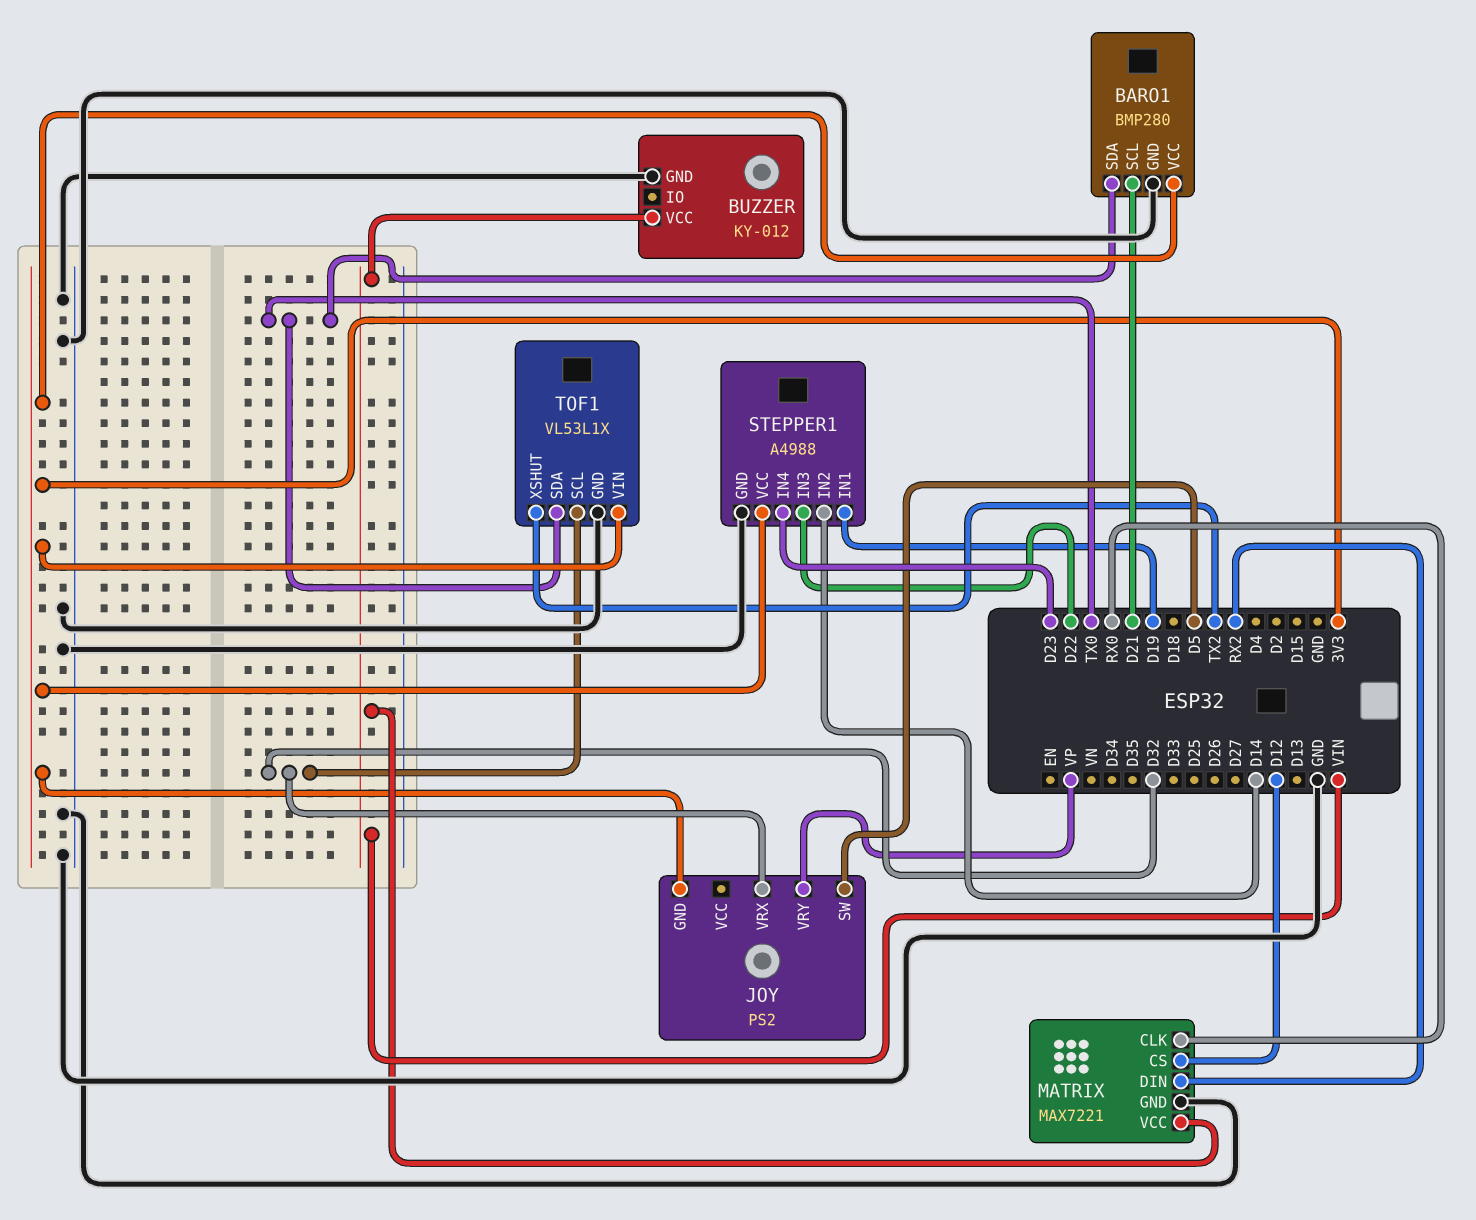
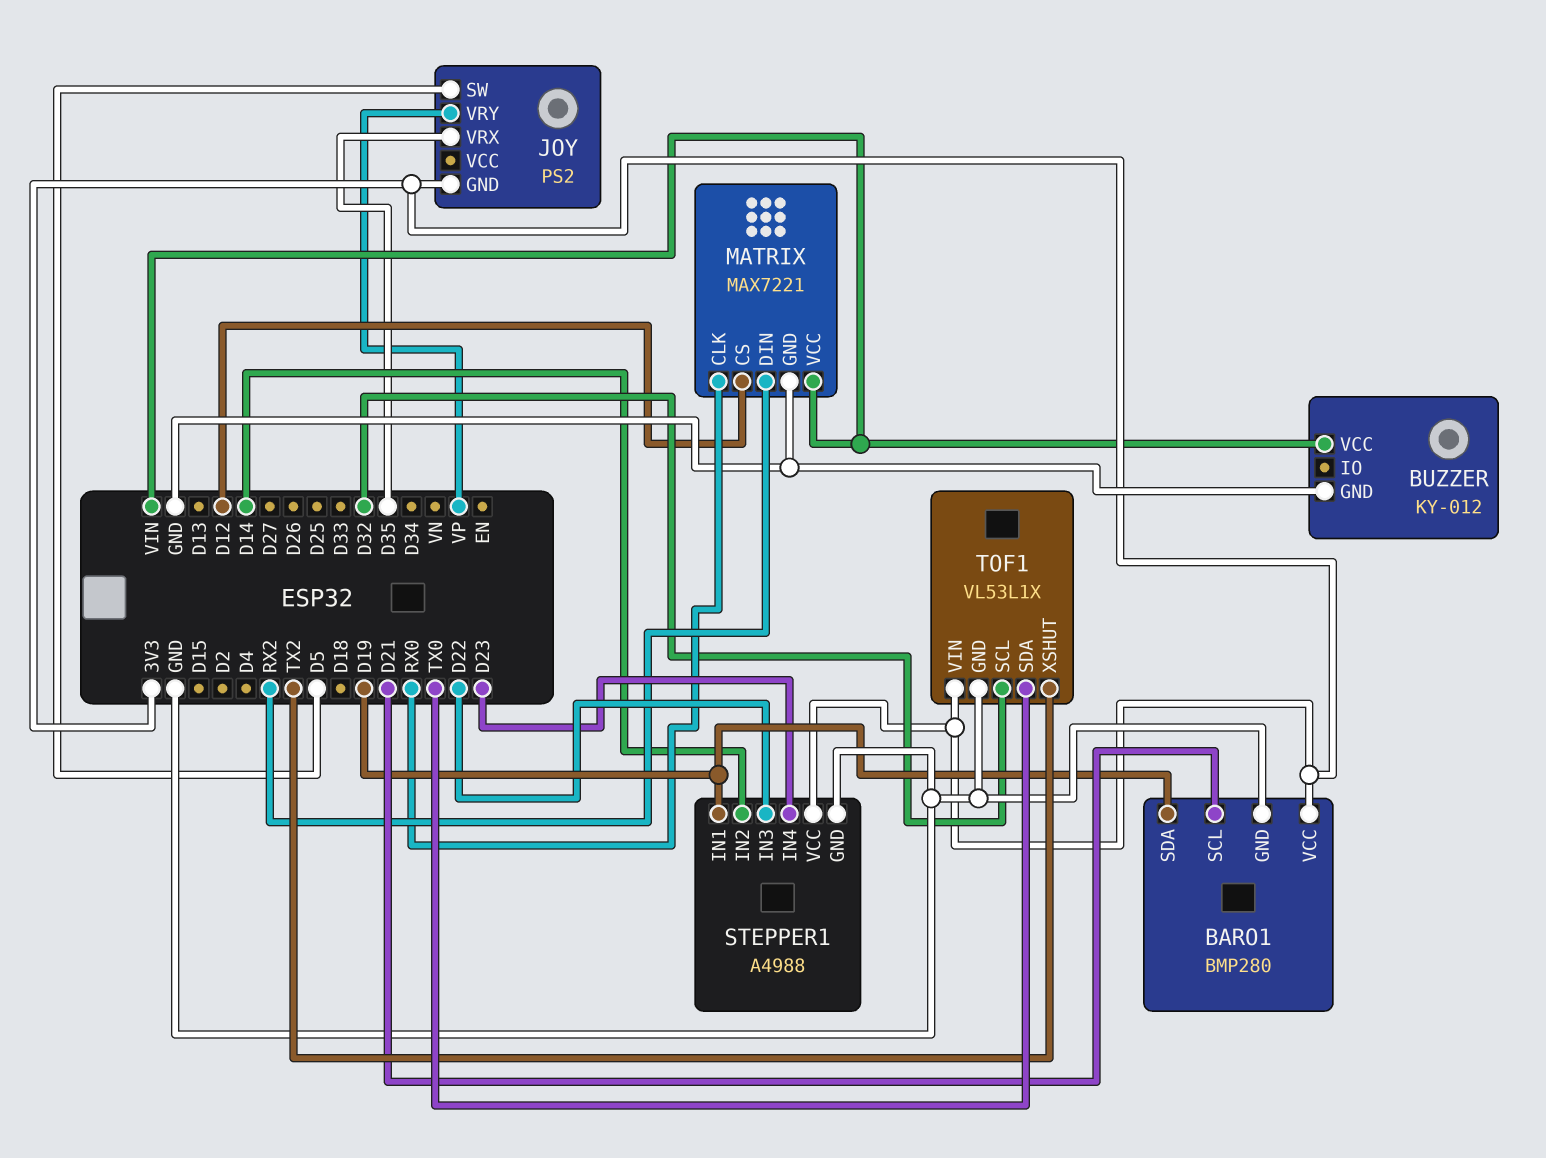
BARO1 pin SDA: TX0 -> D19
JOY pin VRX: D32 -> D35

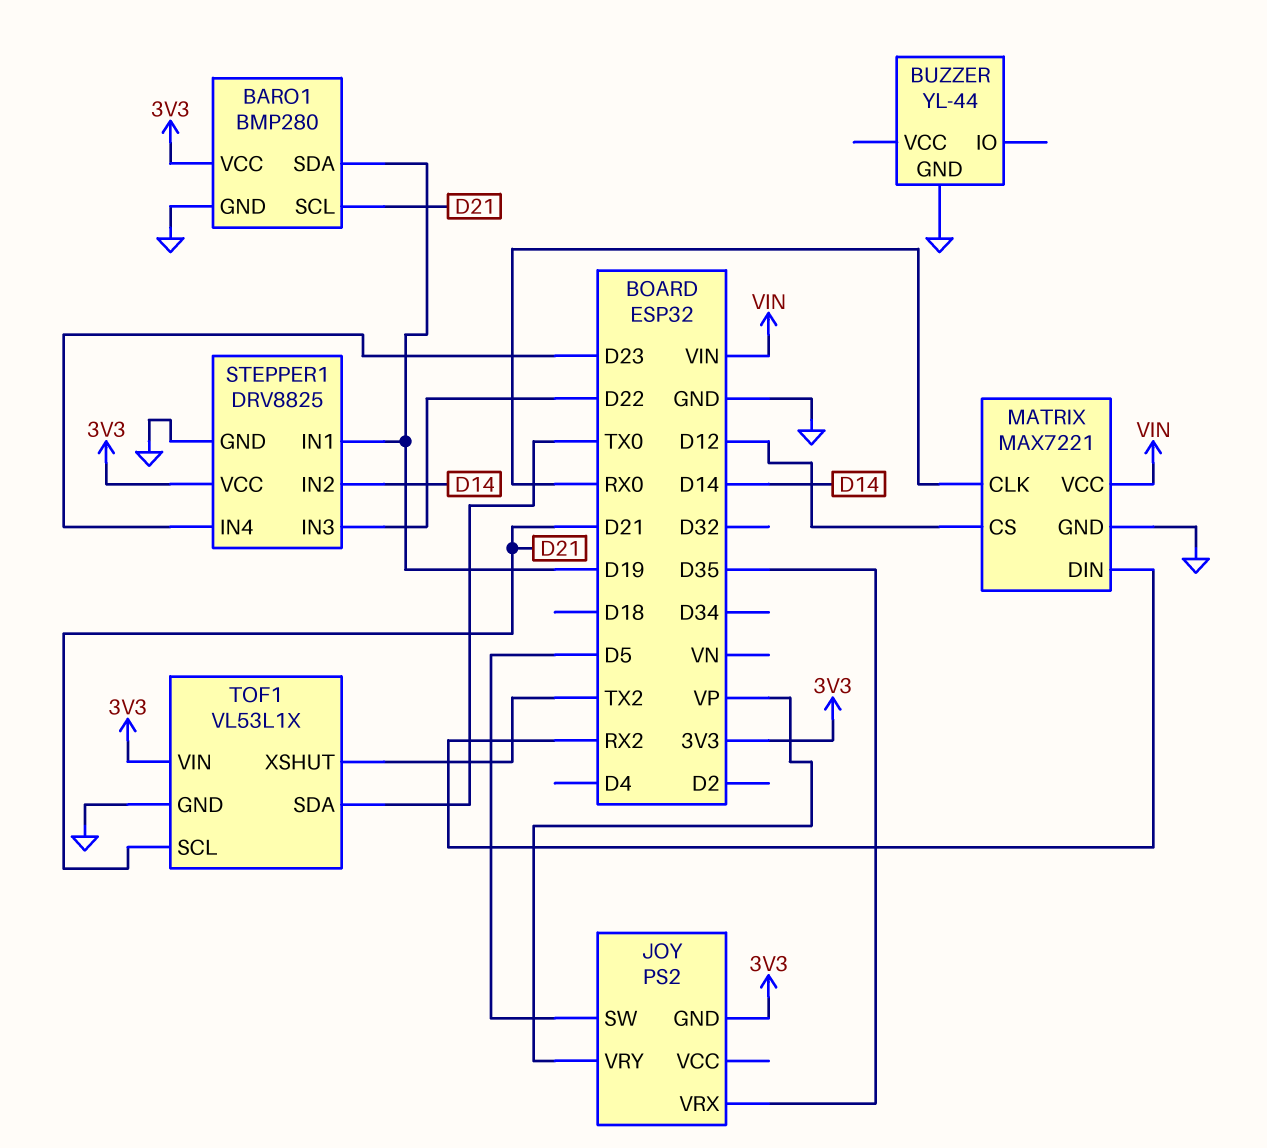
BUZZER: KY-012 -> YL-44
BUZZER pin VCC: VIN -> none
STEPPER1: A4988 -> DRV8825
TOF1 pin SCL: D32 -> D21

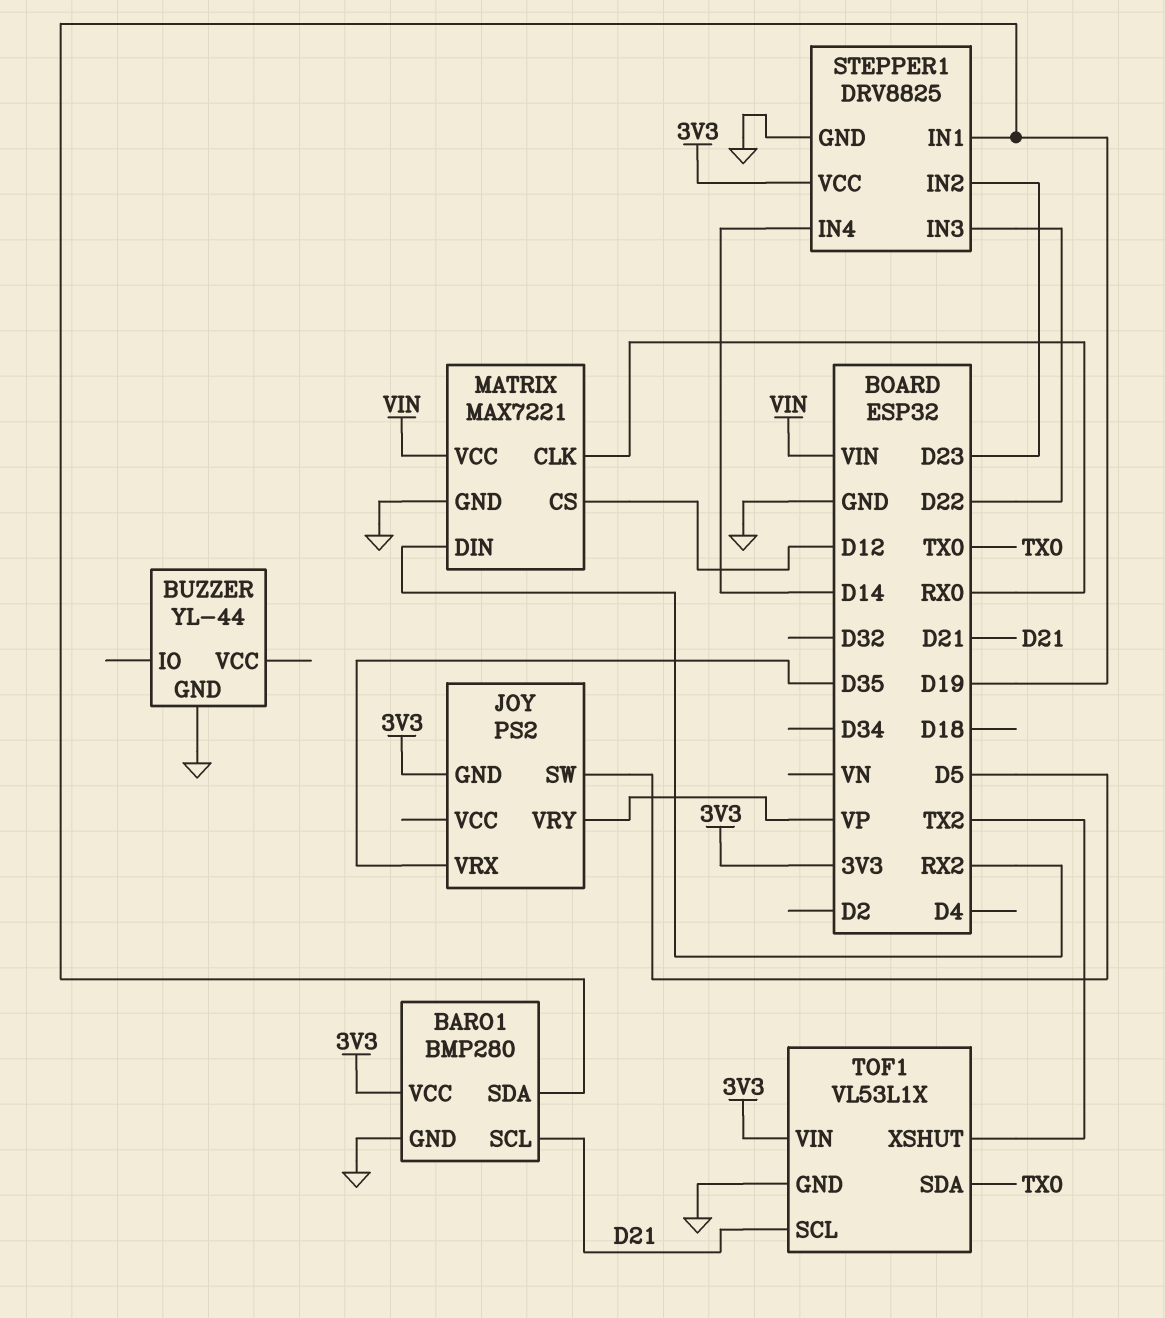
STEPPER1 pin IN2: D14 -> D23
STEPPER1 pin IN4: D23 -> D14

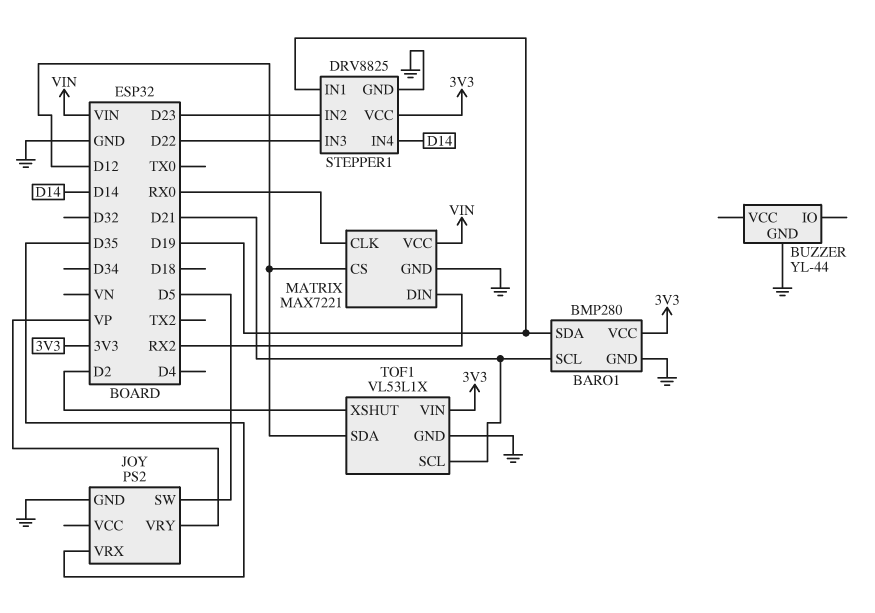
JOY pin GND: 3V3 -> GND
TOF1 pin SDA: TX0 -> D12
TOF1 pin XSHUT: TX2 -> D2

